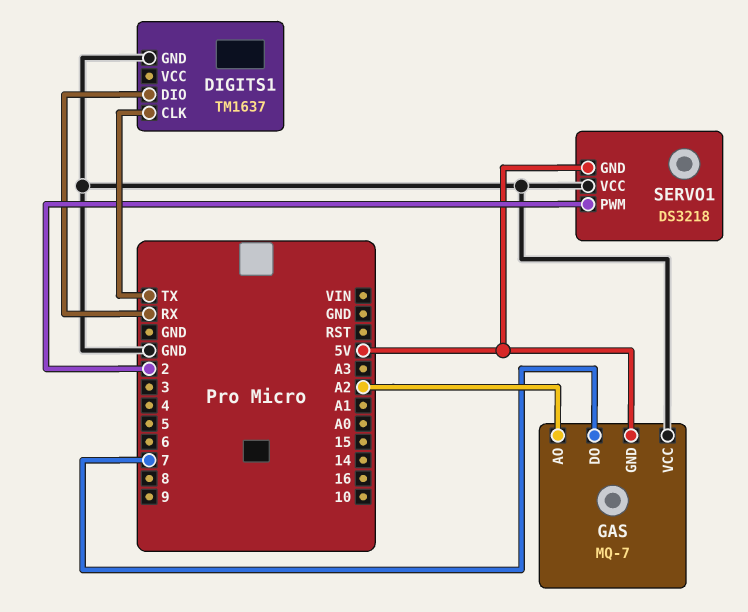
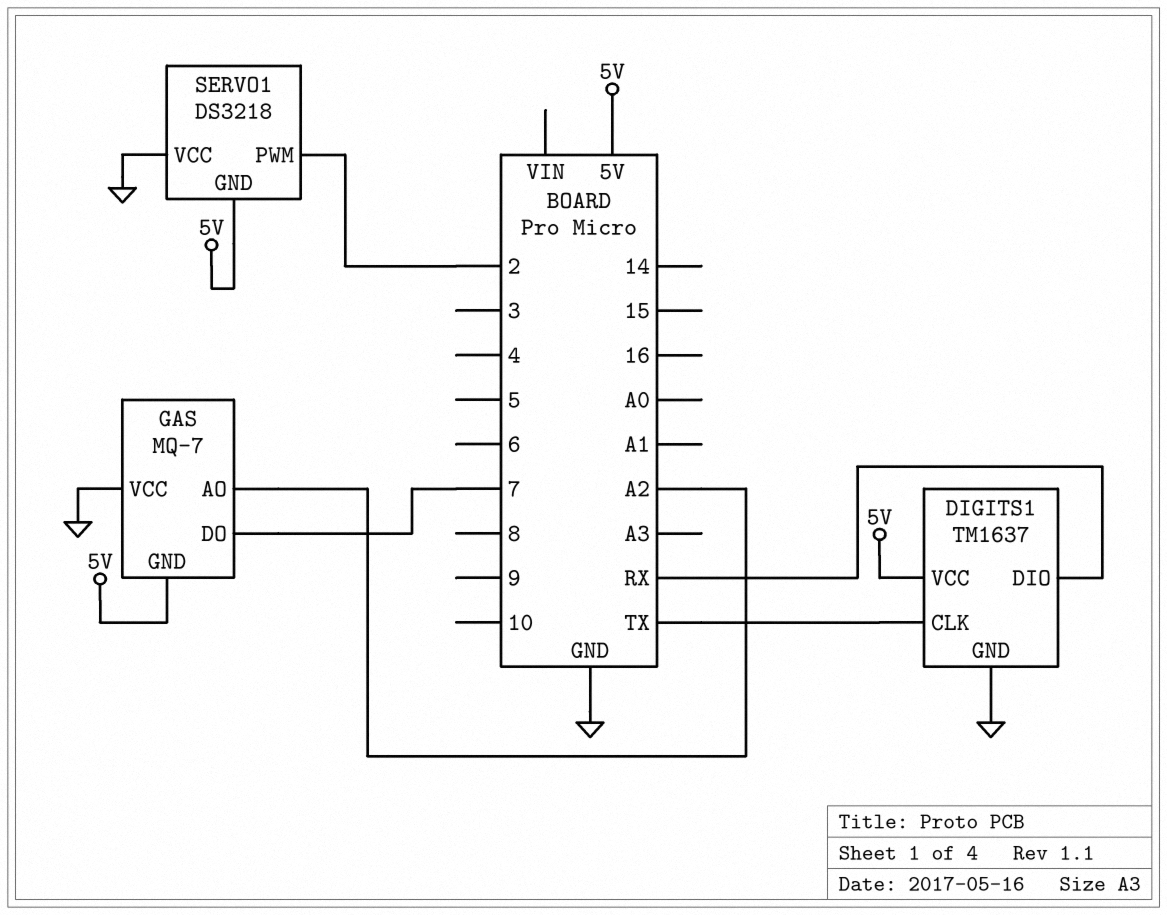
DIGITS1 pin VCC: none -> 5V

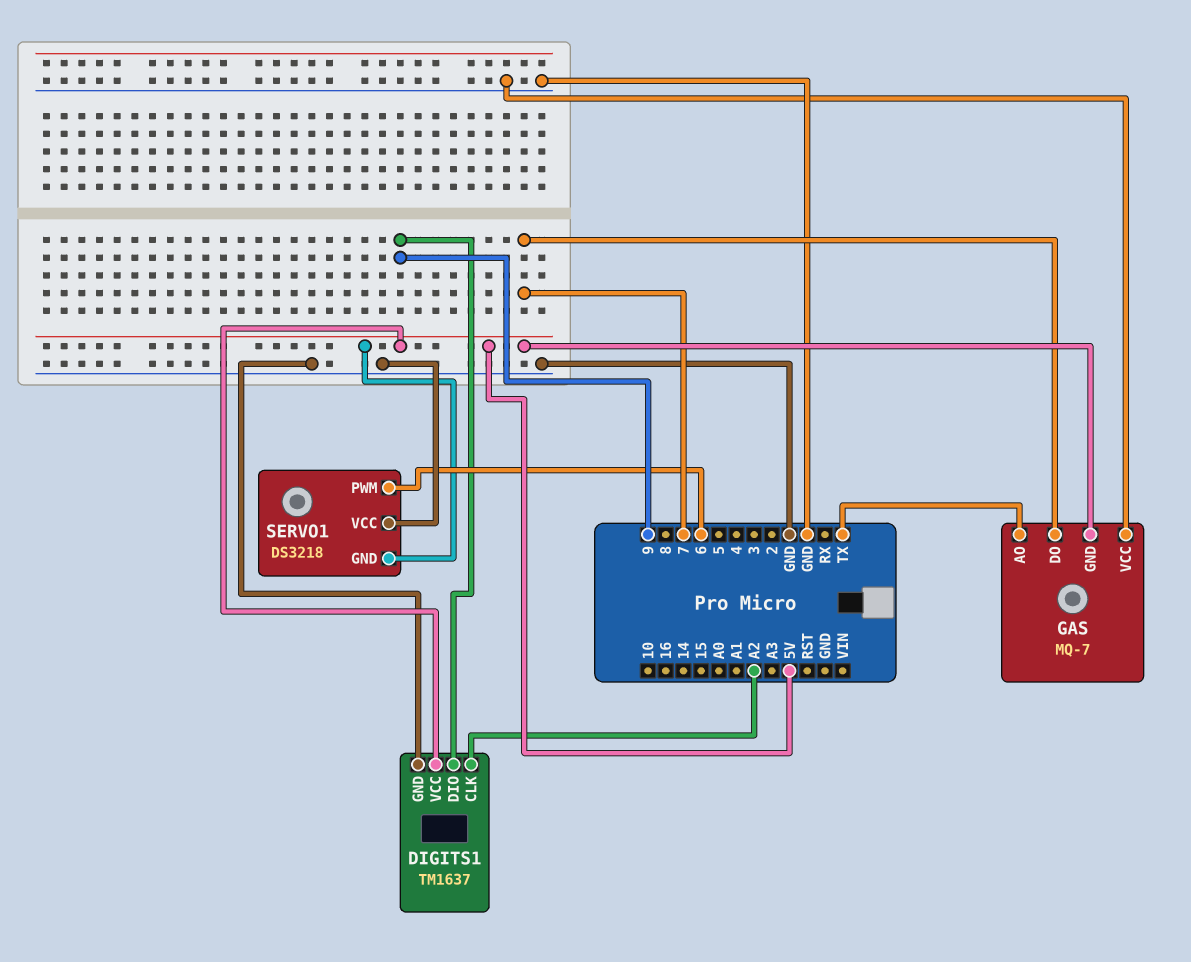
DIGITS1 pin CLK: TX -> A2
DIGITS1 pin DIO: RX -> 9
GAS pin AO: A2 -> TX
SERVO1 pin PWM: 2 -> 6

